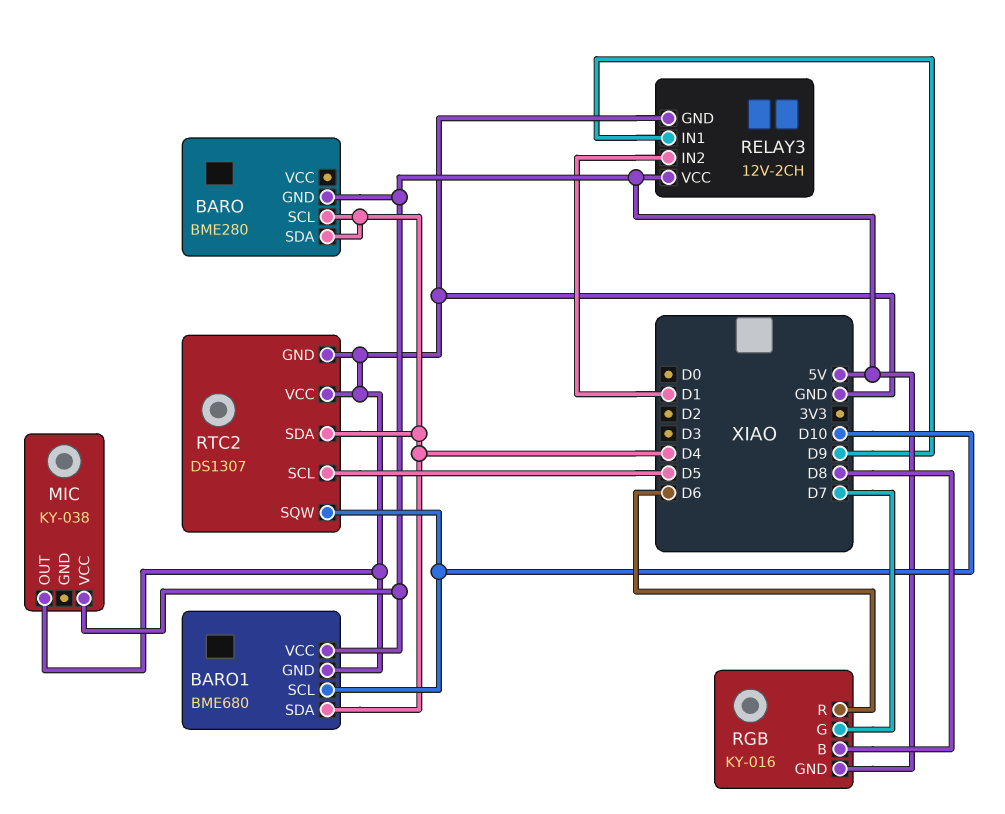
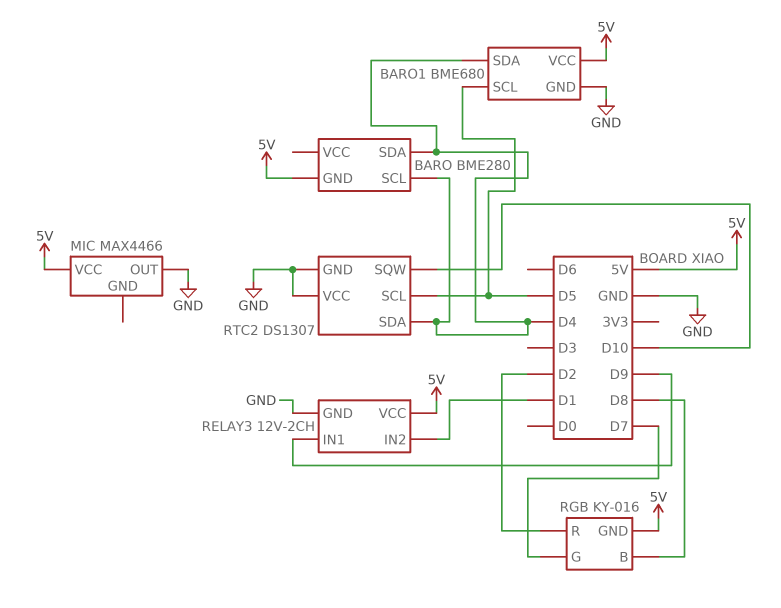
BARO1 pin SCL: D10 -> D5
MIC: KY-038 -> MAX4466
RGB pin R: D6 -> D2

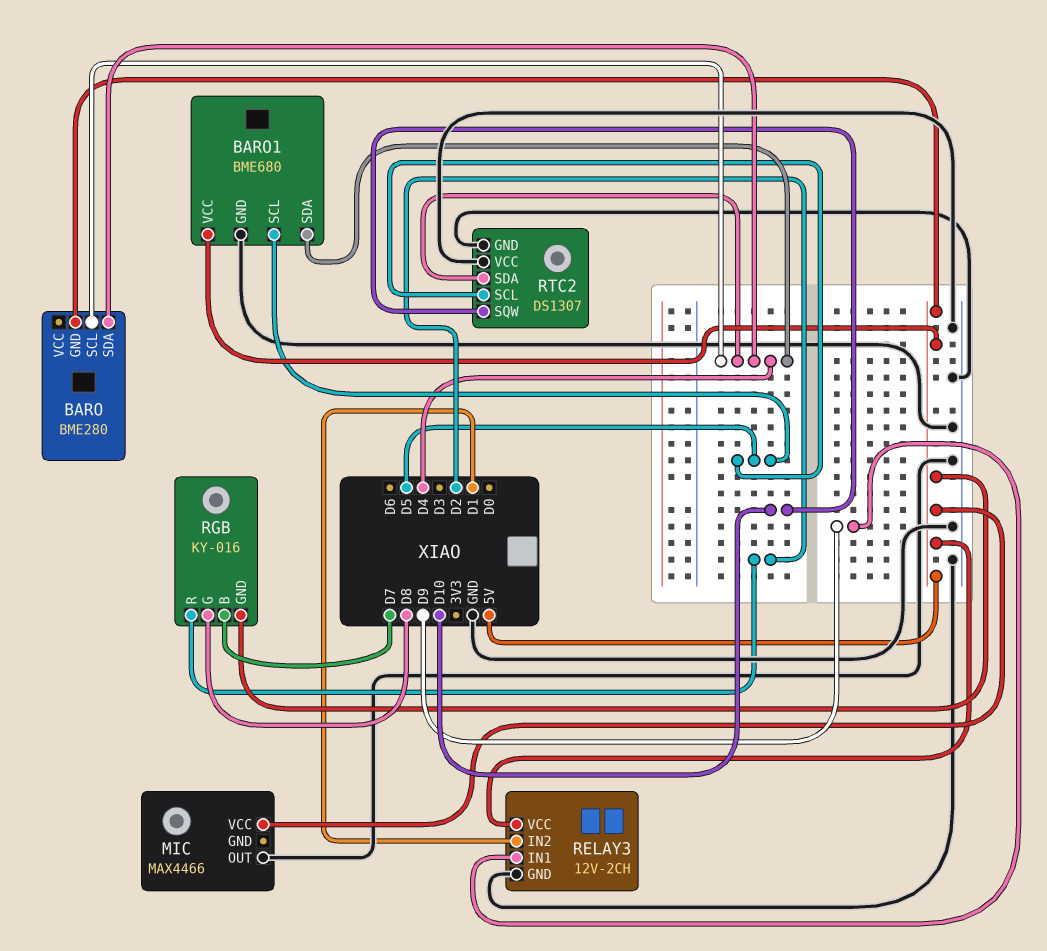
RGB pin B: D8 -> D7
RGB pin G: D7 -> D8

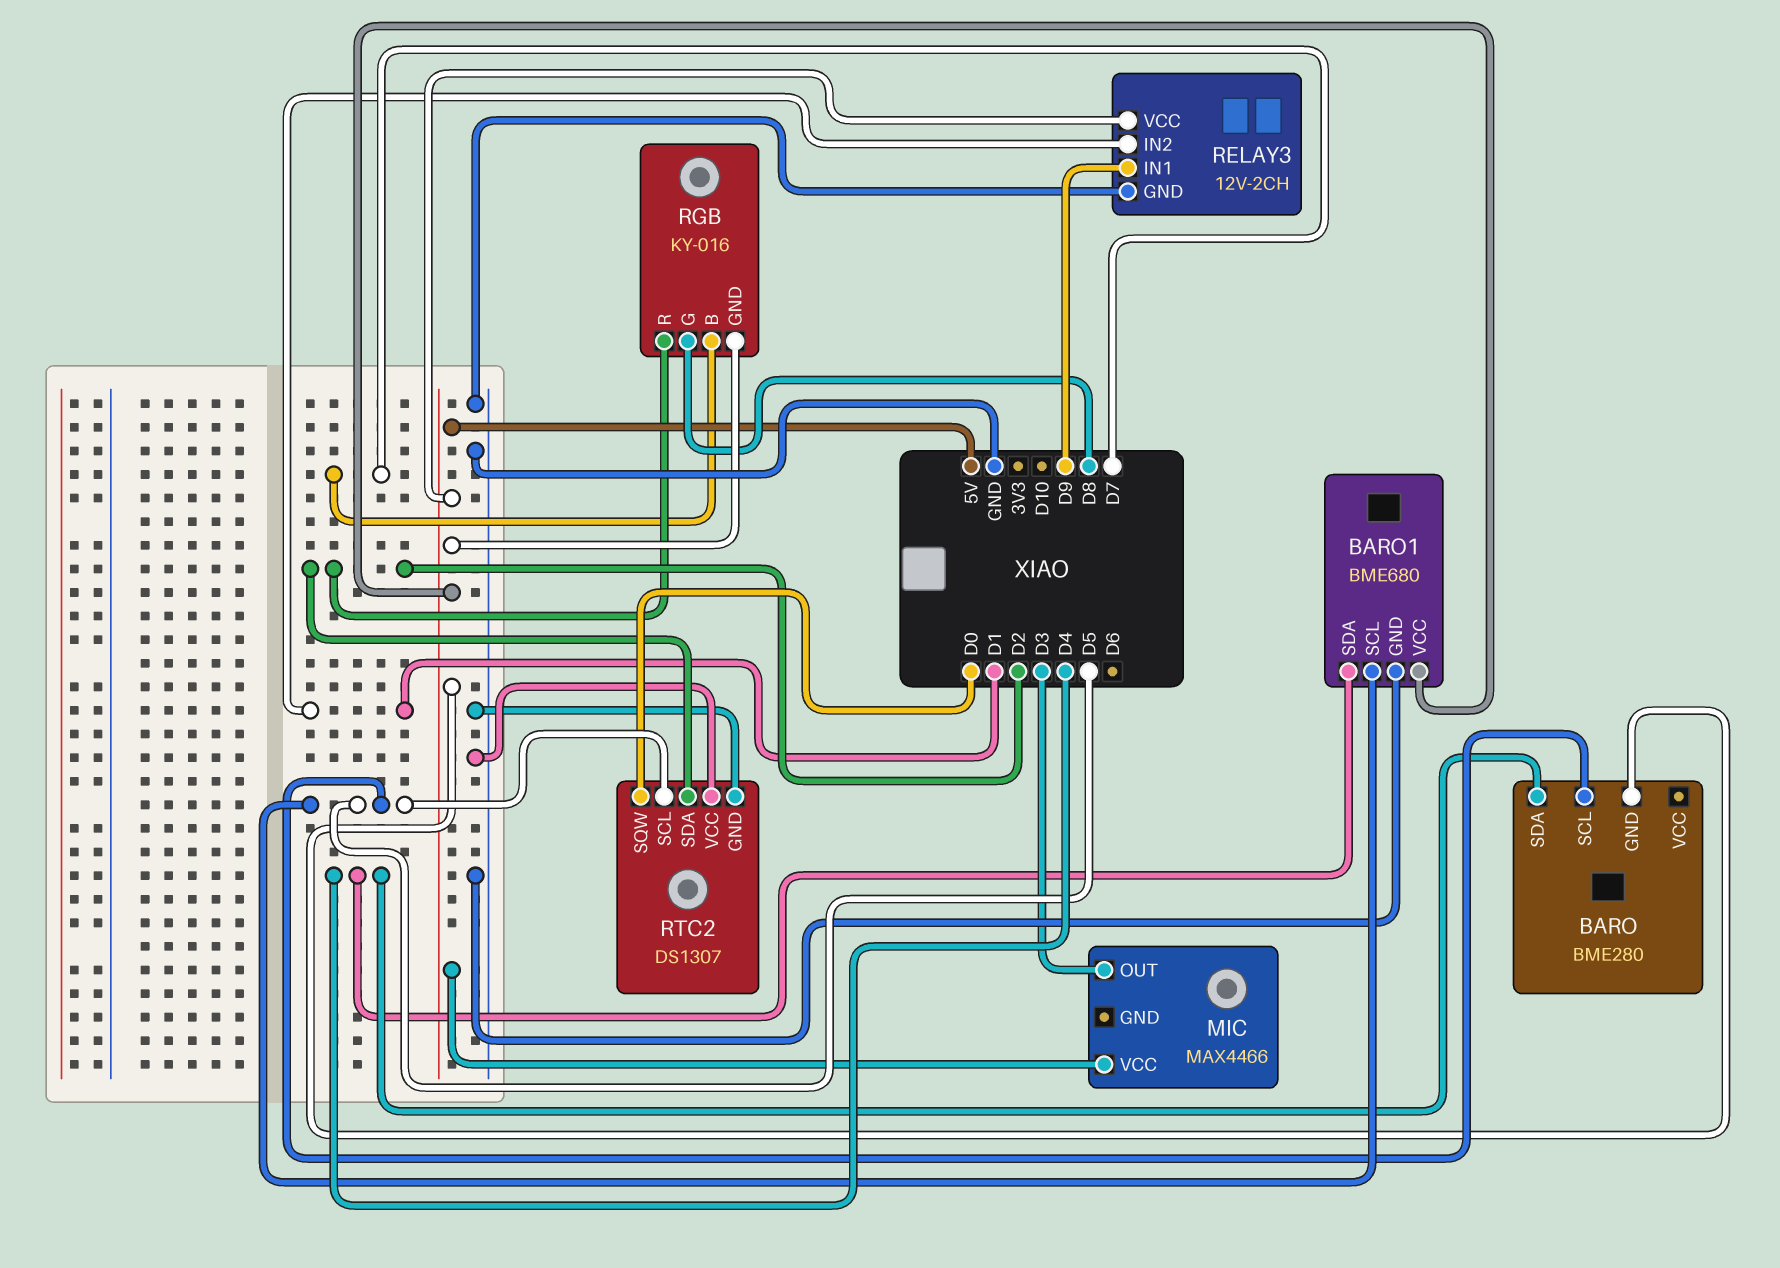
BARO pin SCL: D4 -> D5
MIC pin OUT: GND -> D3
RTC2 pin SDA: D4 -> D2
RTC2 pin SQW: D10 -> D0

